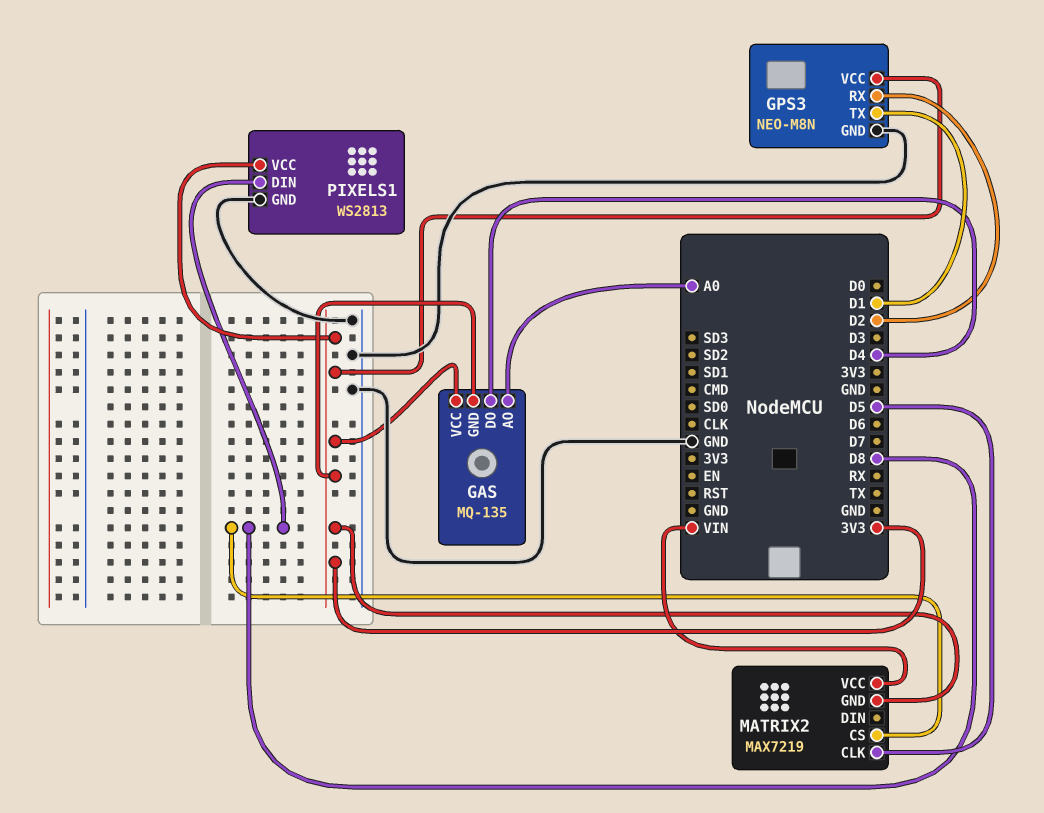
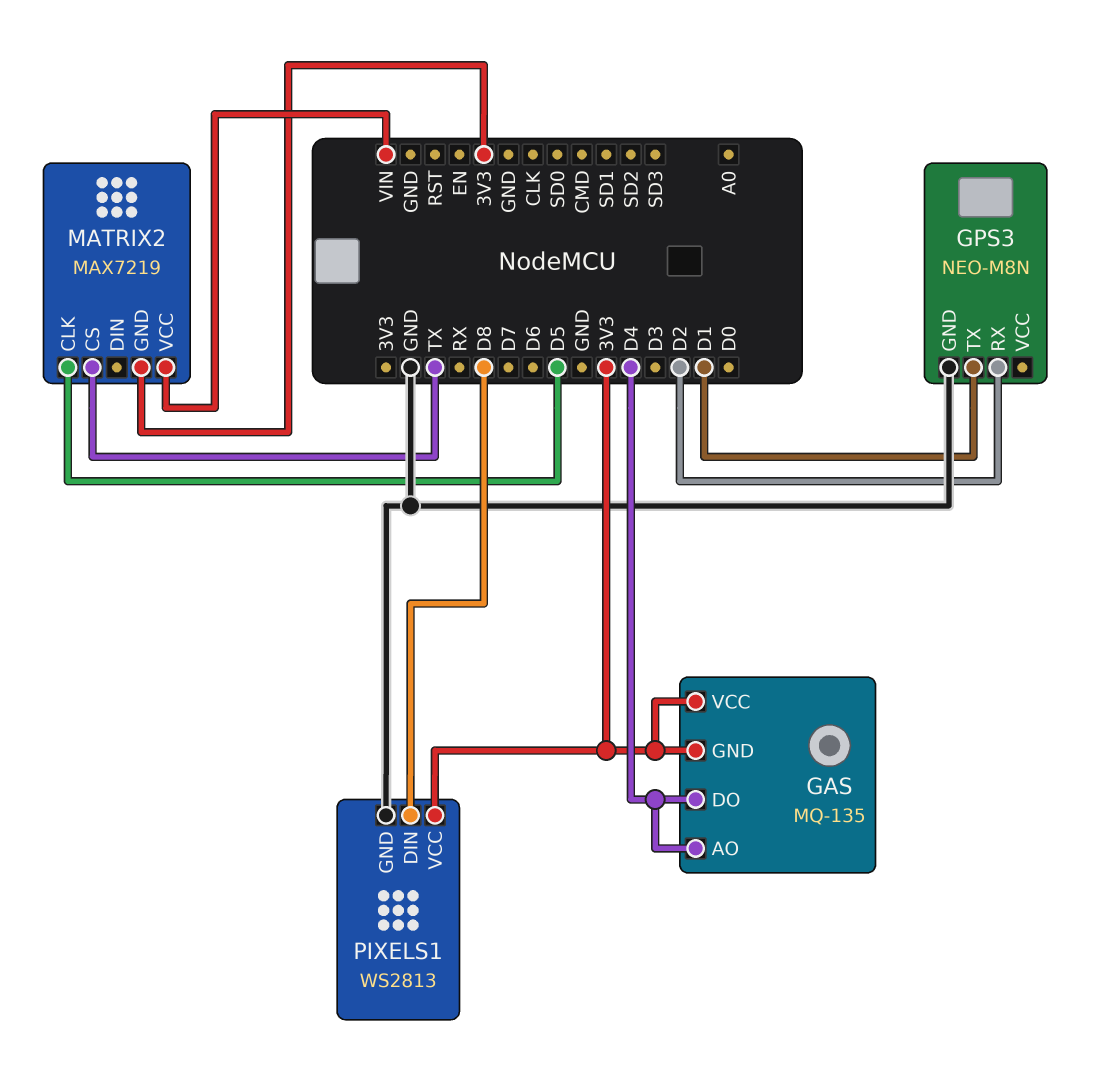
GAS pin AO: A0 -> D4
GPS3 pin VCC: 3V3 -> none
MATRIX2 pin CS: D8 -> TX

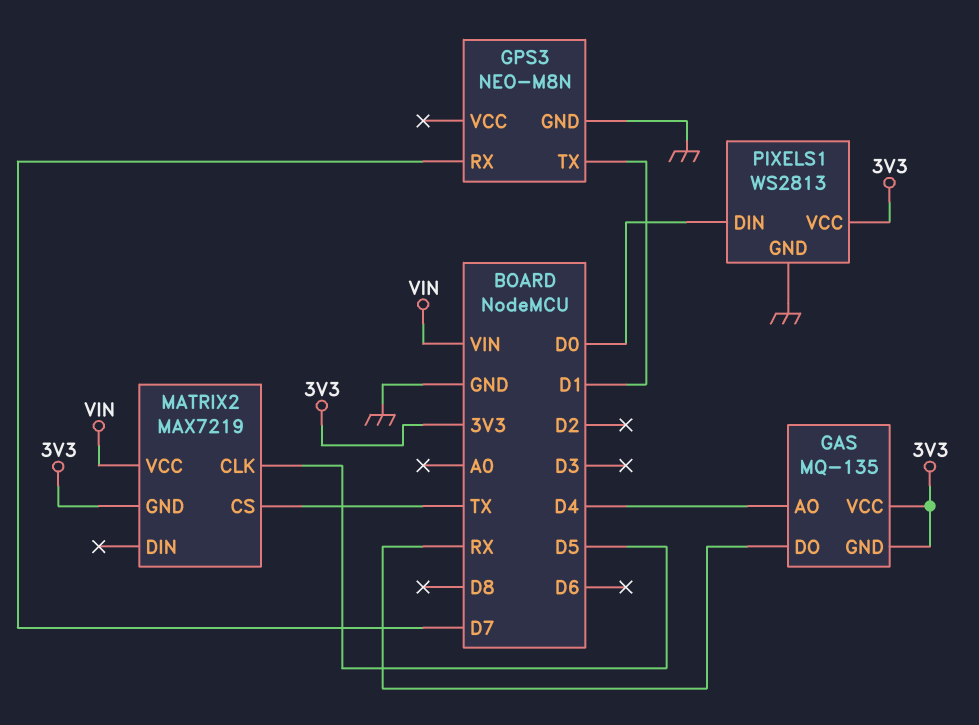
GAS pin DO: D4 -> RX
GPS3 pin RX: D2 -> D7
PIXELS1 pin DIN: D8 -> D0

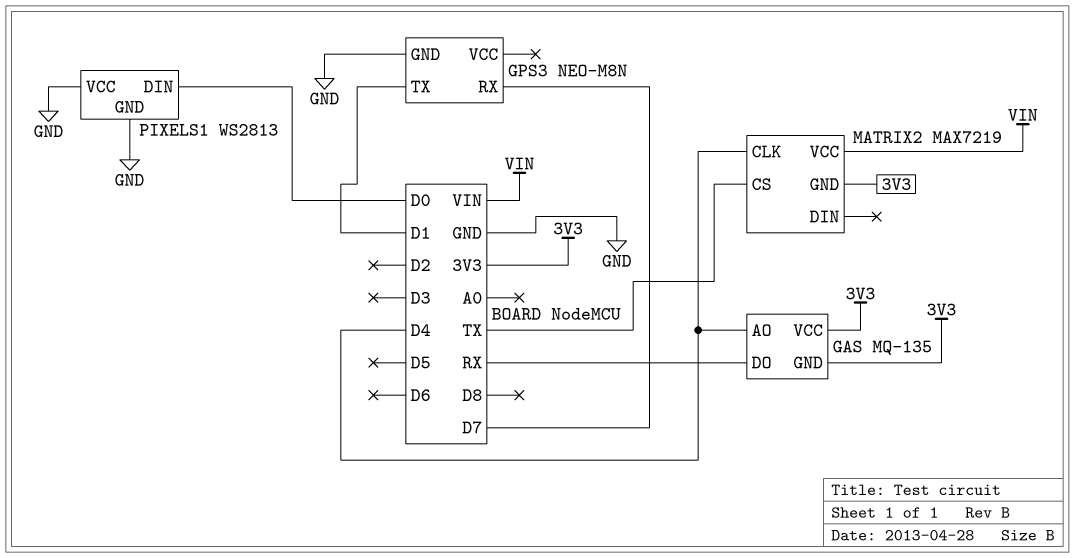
MATRIX2 pin CLK: D5 -> D4
PIXELS1 pin VCC: 3V3 -> GND

